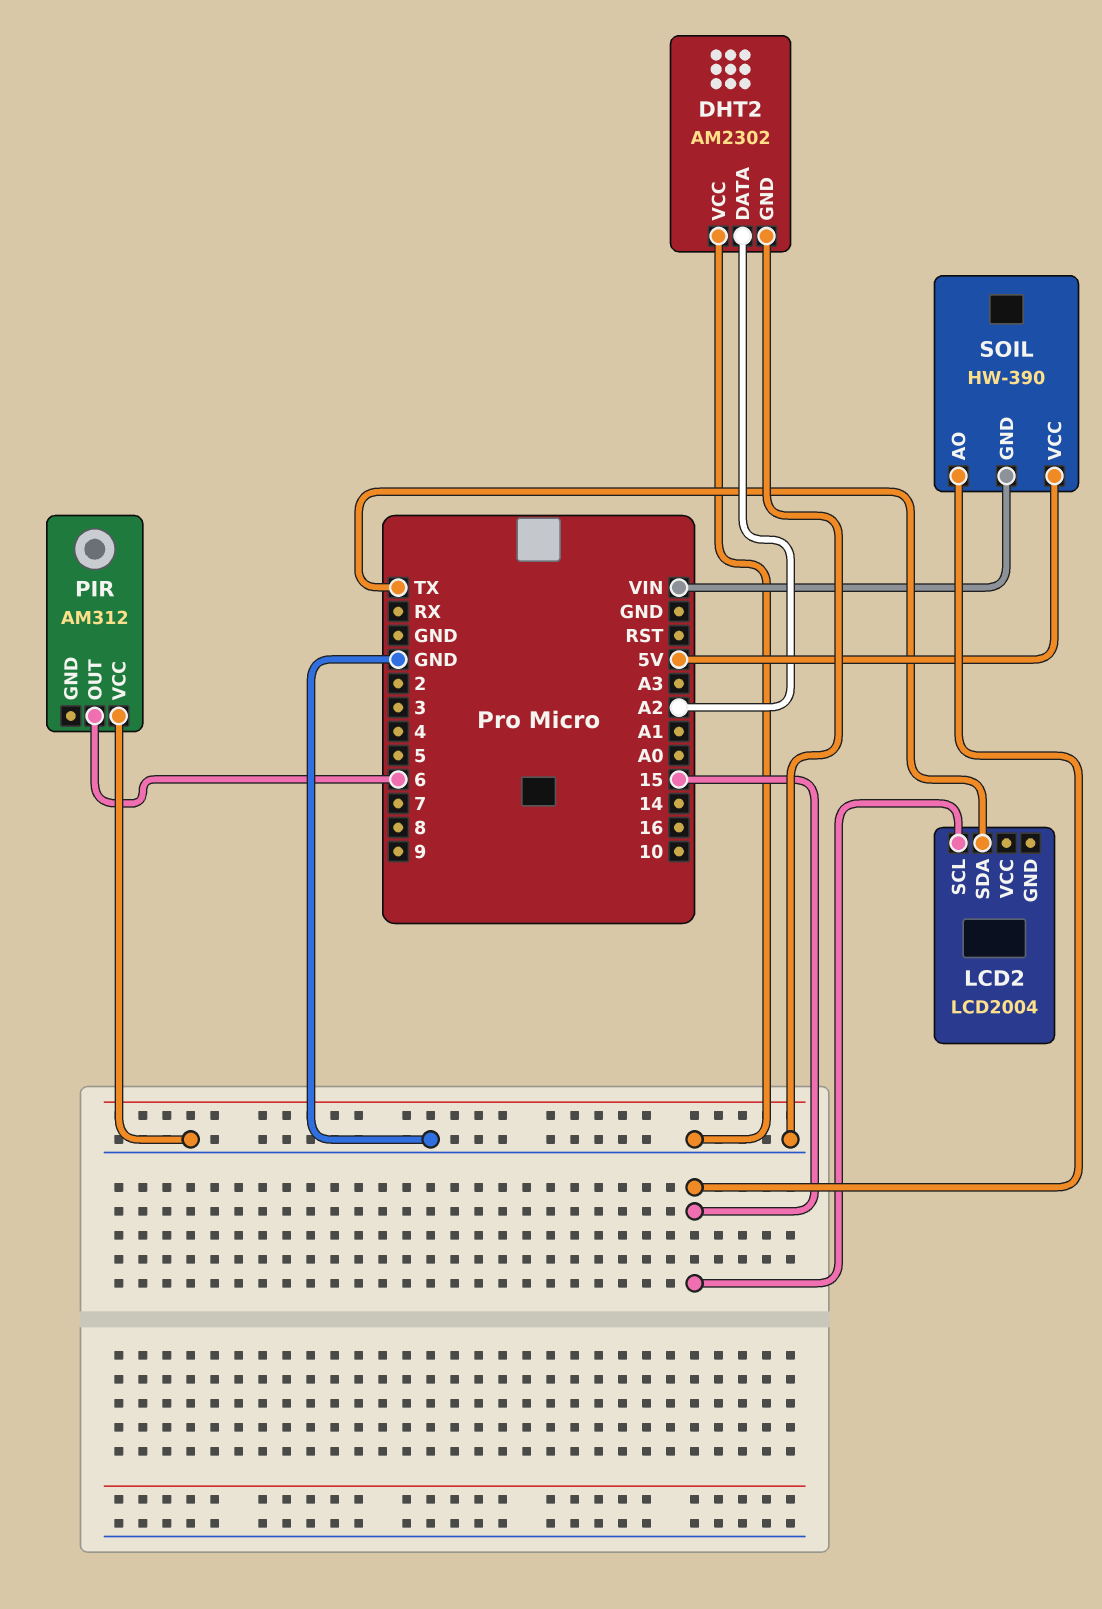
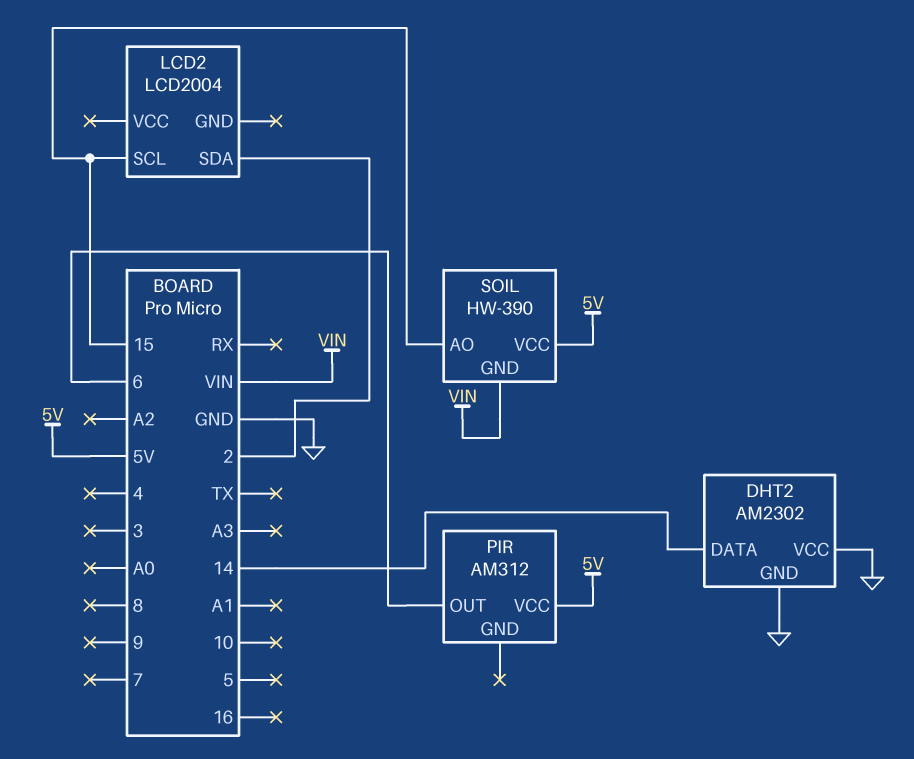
DHT2 pin DATA: A2 -> 14
LCD2 pin SDA: TX -> 2
PIR pin VCC: GND -> 5V

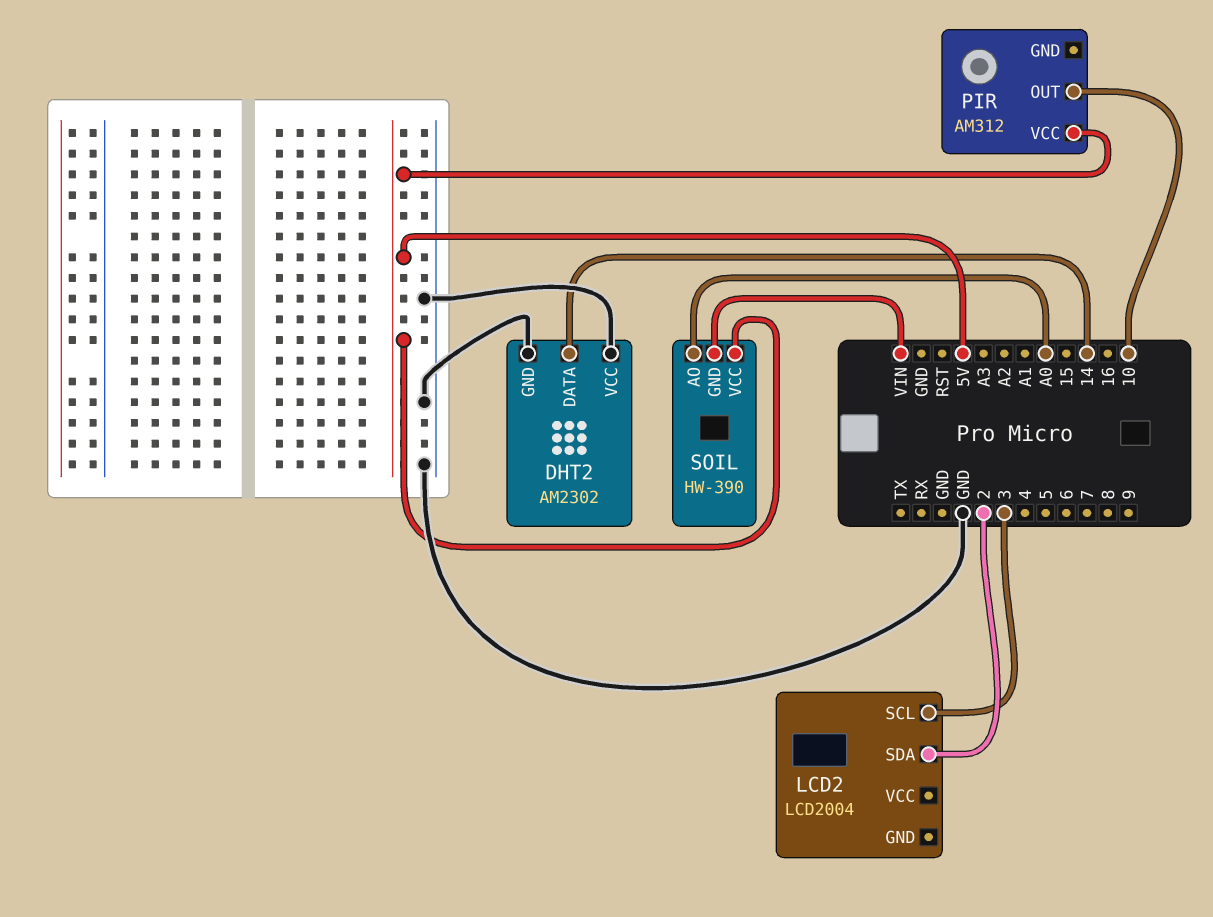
LCD2 pin SCL: 15 -> 3
PIR pin OUT: 6 -> 10
SOIL pin AO: 15 -> A0

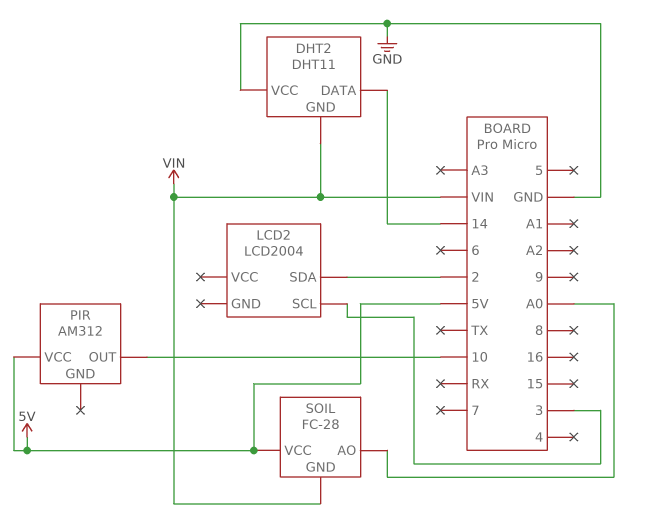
DHT2: AM2302 -> DHT11
DHT2 pin GND: GND -> VIN
SOIL: HW-390 -> FC-28

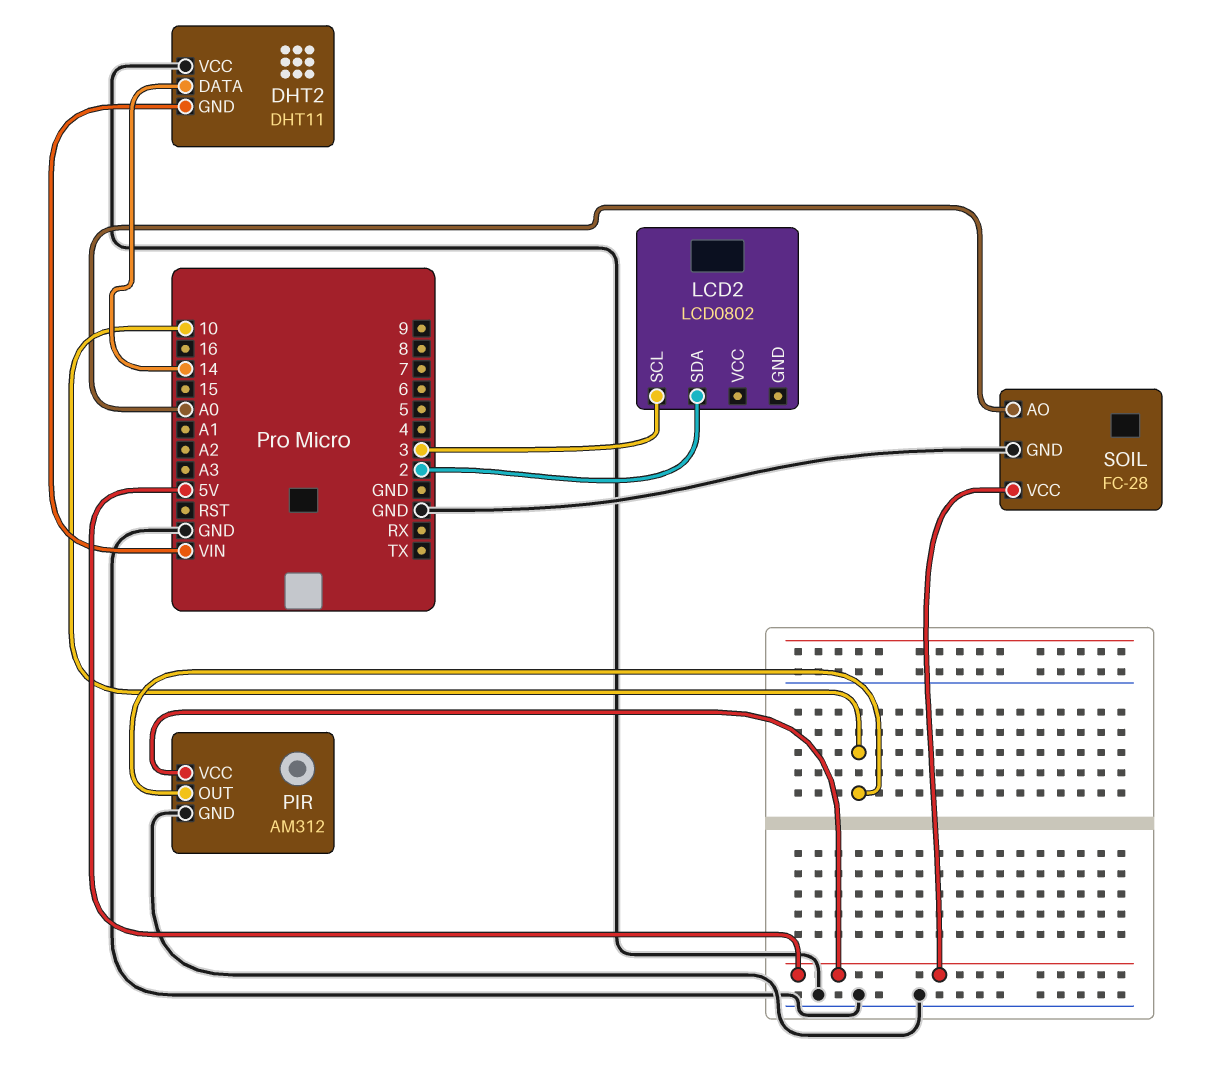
LCD2: LCD2004 -> LCD0802
PIR pin GND: none -> GND
SOIL pin GND: VIN -> GND

